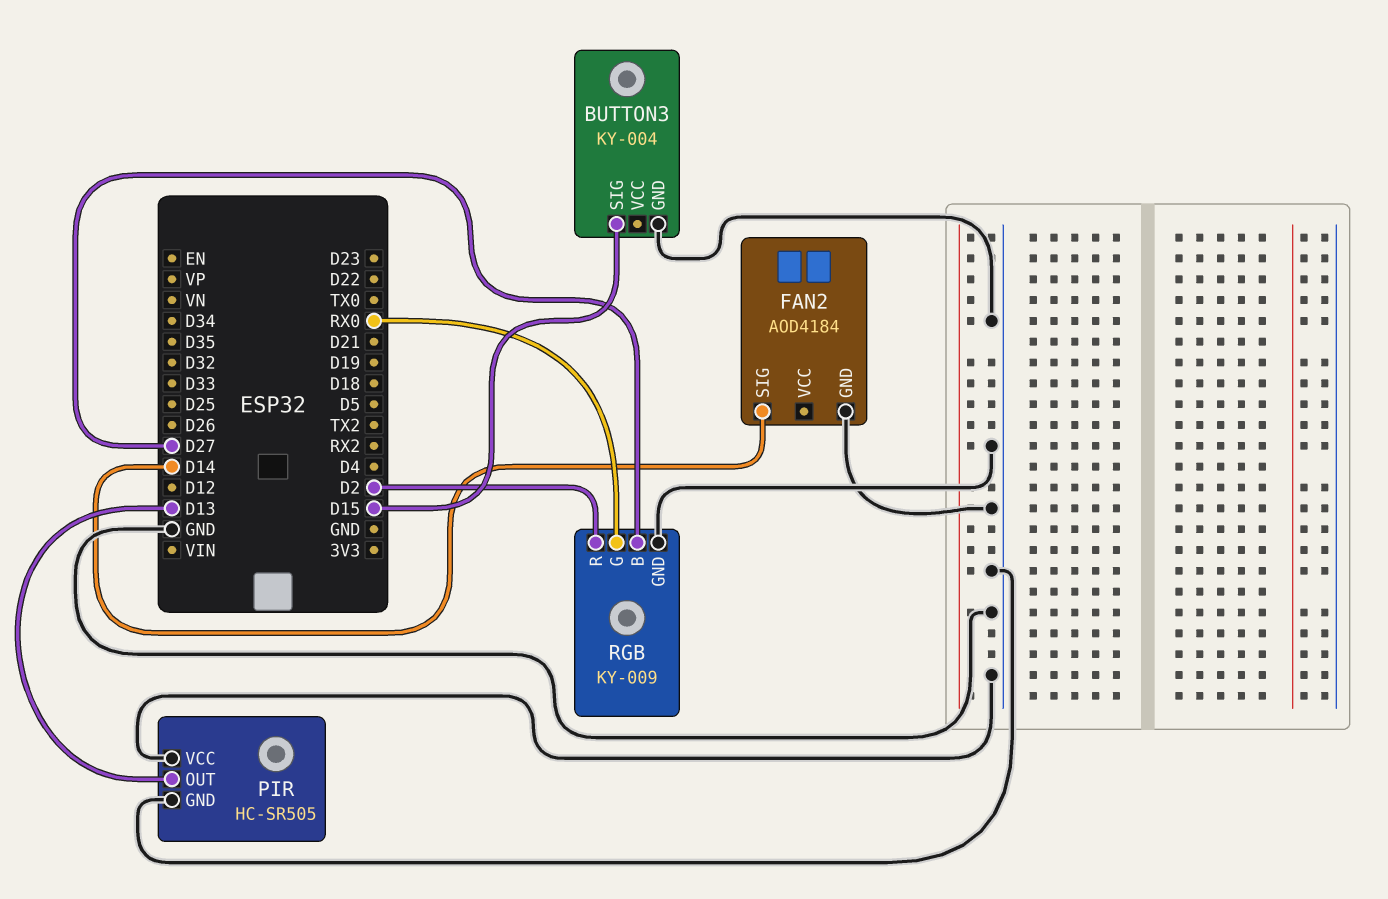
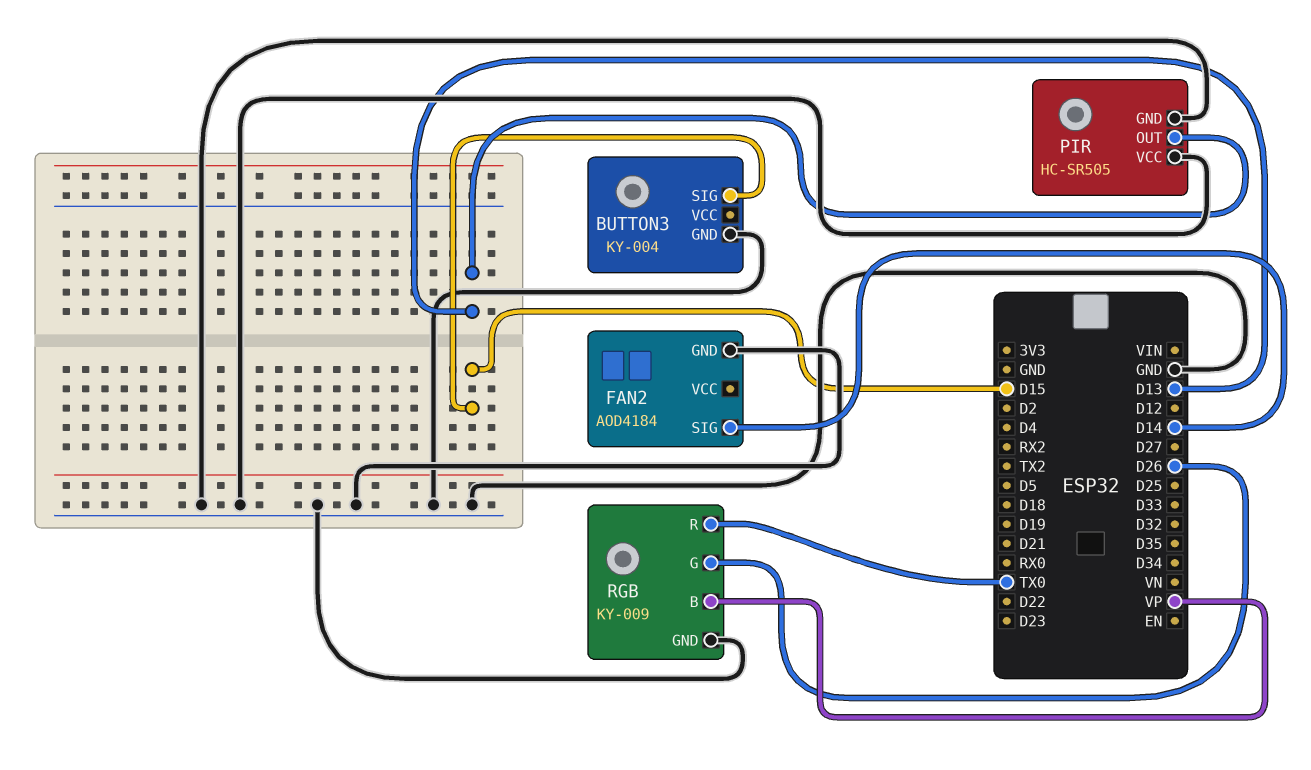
RGB pin B: D27 -> VP
RGB pin G: RX0 -> D26
RGB pin R: D2 -> TX0

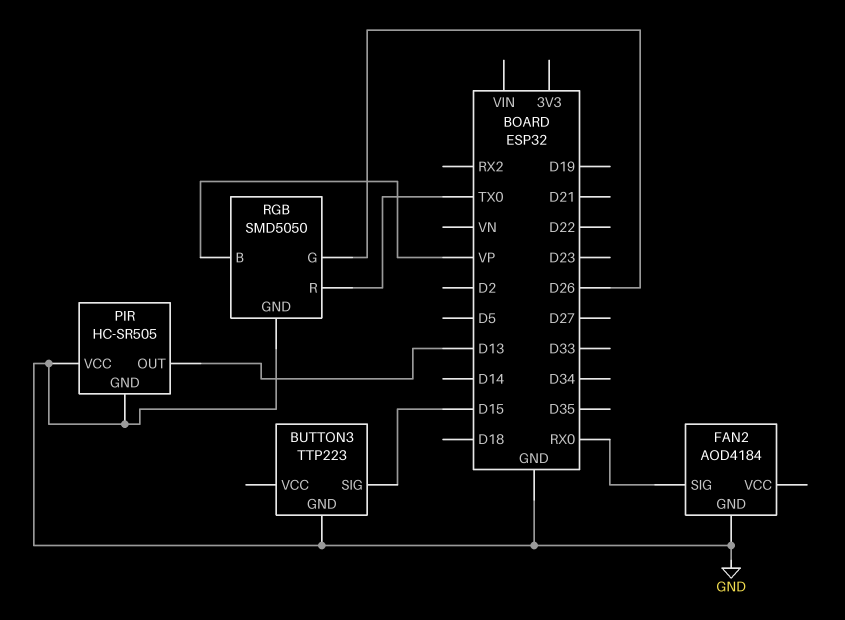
BUTTON3: KY-004 -> TTP223
FAN2 pin SIG: D14 -> RX0
RGB: KY-009 -> SMD5050

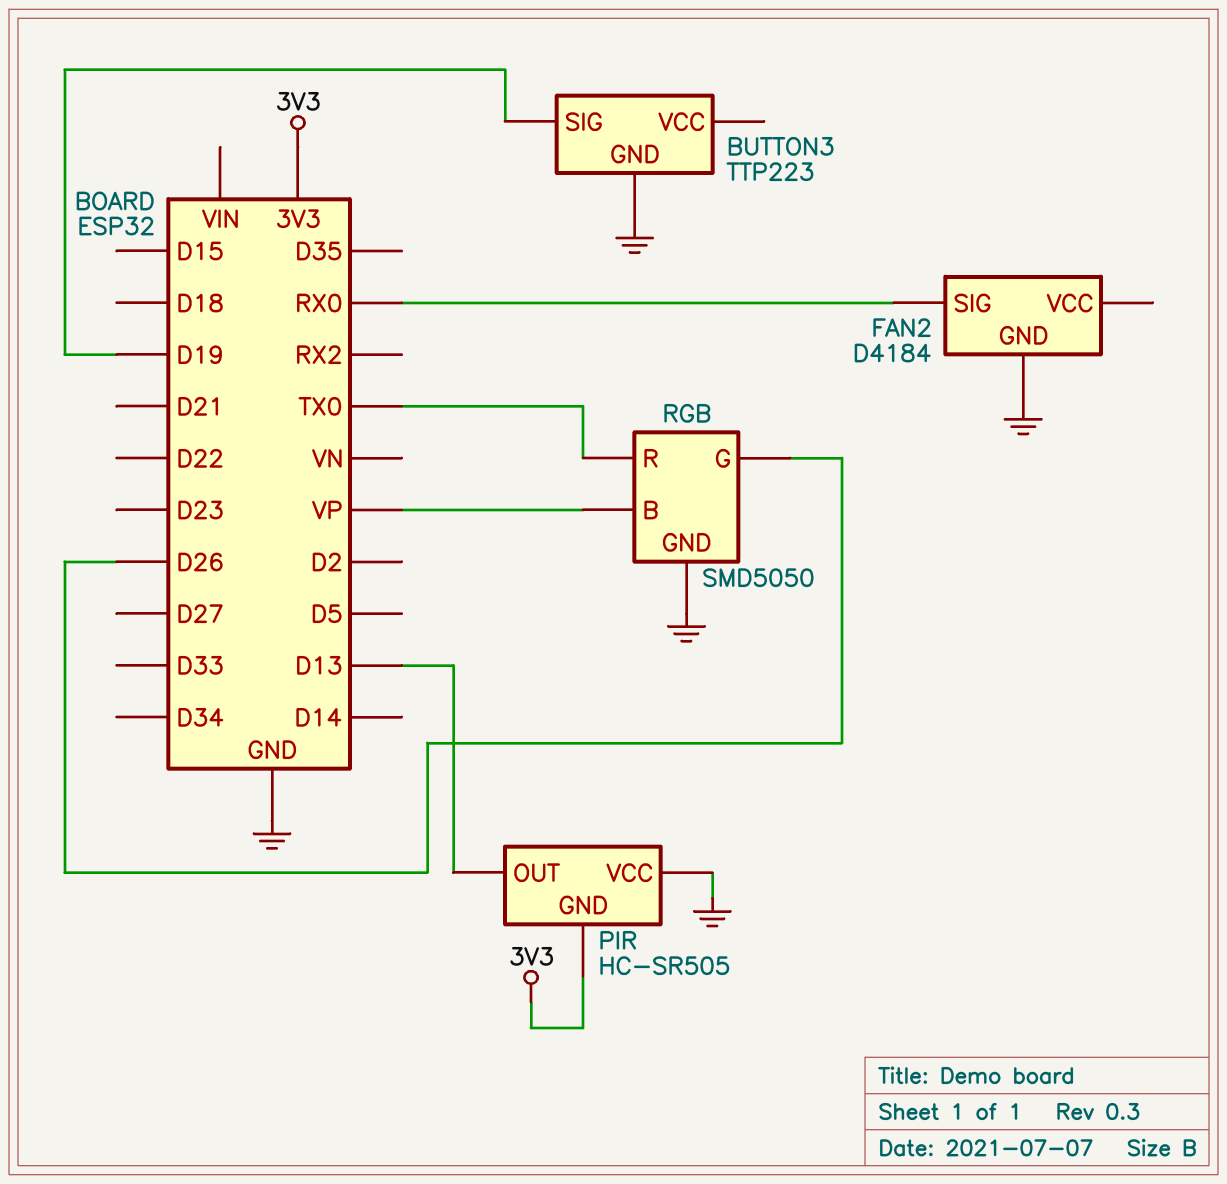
BUTTON3 pin SIG: D15 -> D19
FAN2: AOD4184 -> D4184
PIR pin GND: GND -> 3V3

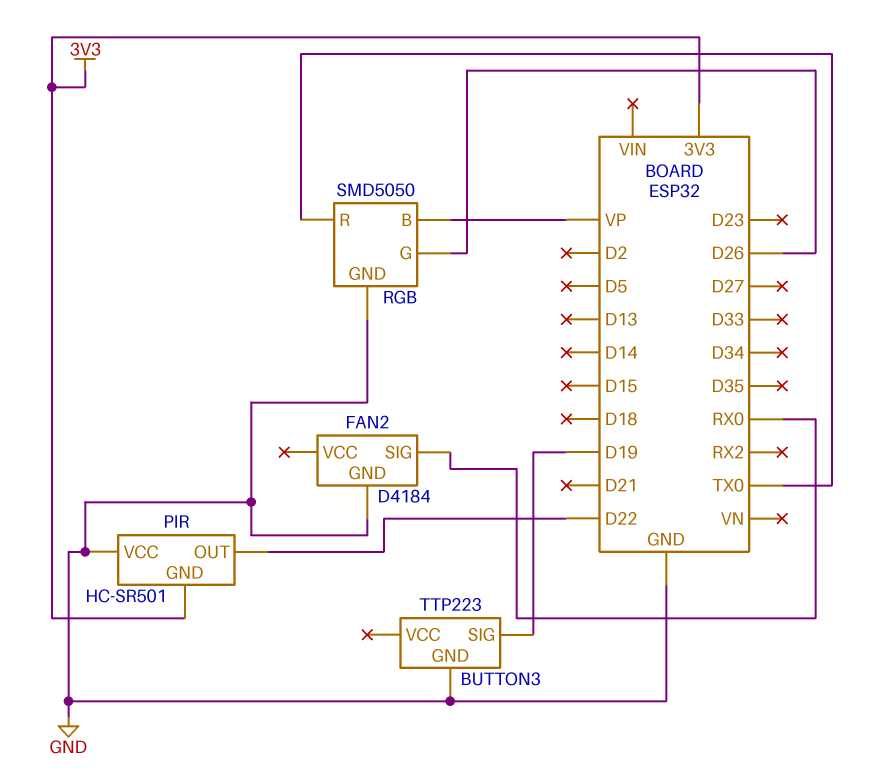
PIR: HC-SR505 -> HC-SR501
PIR pin OUT: D13 -> D22

